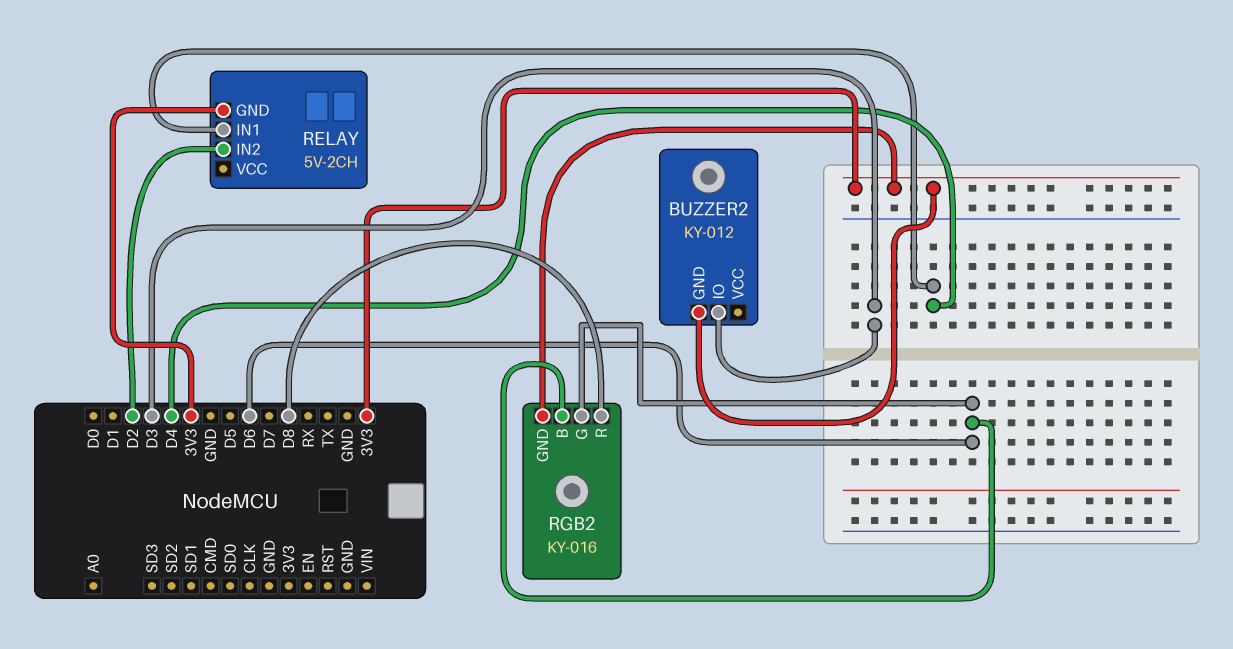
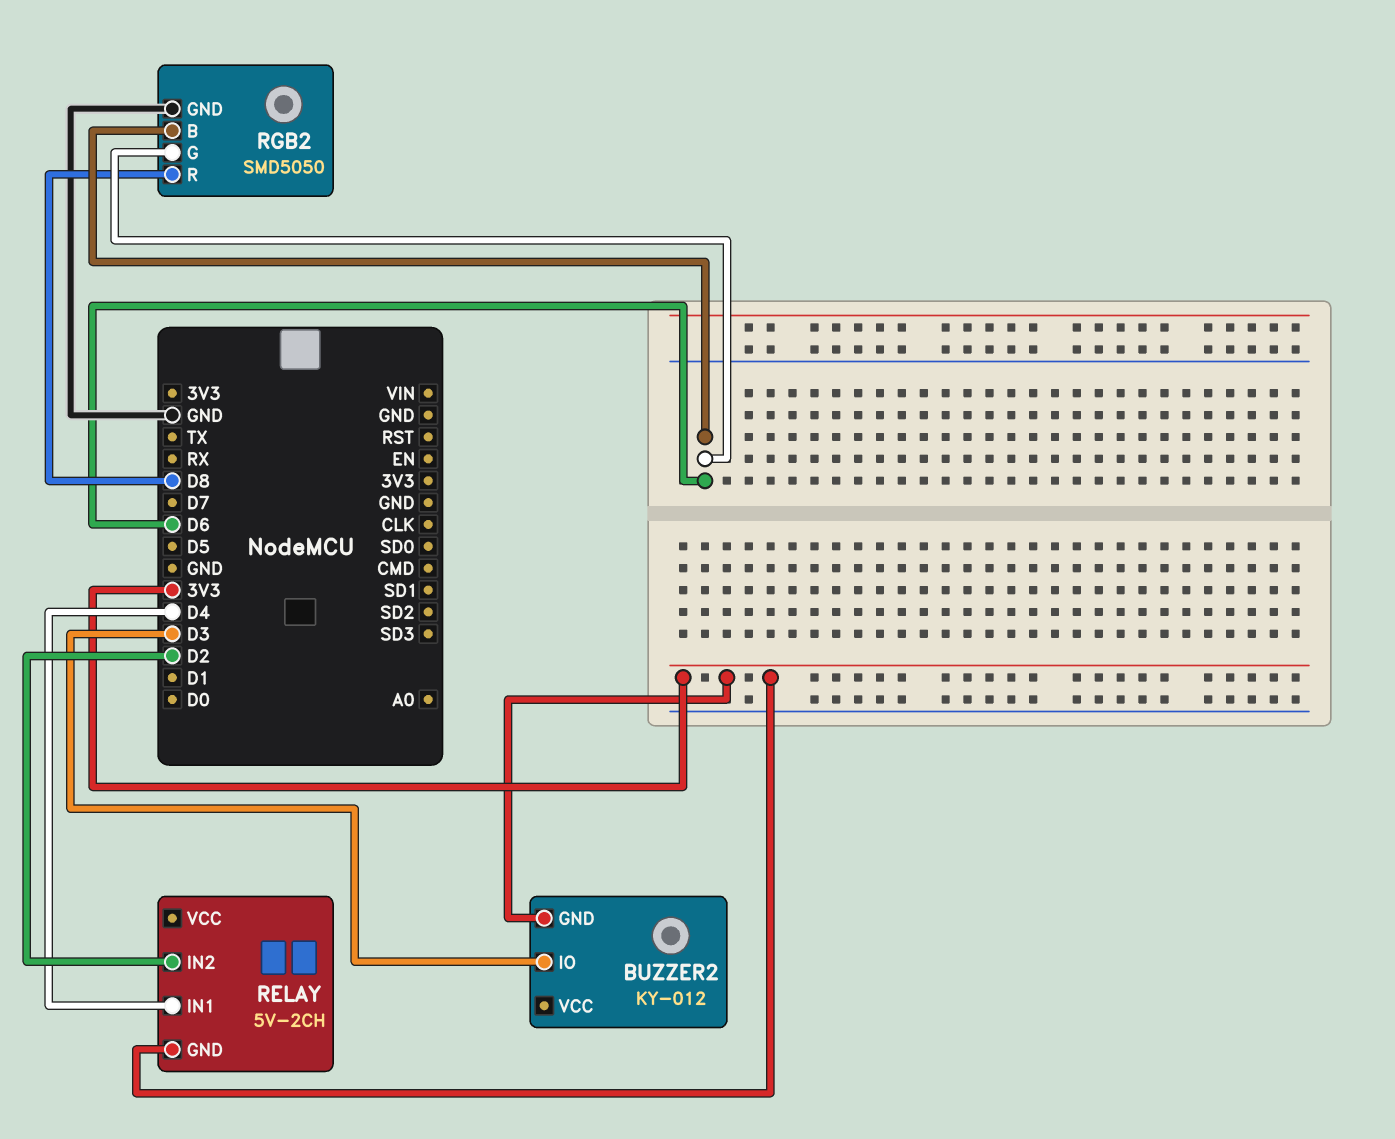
RGB2: KY-016 -> SMD5050
RGB2 pin GND: 3V3 -> GND

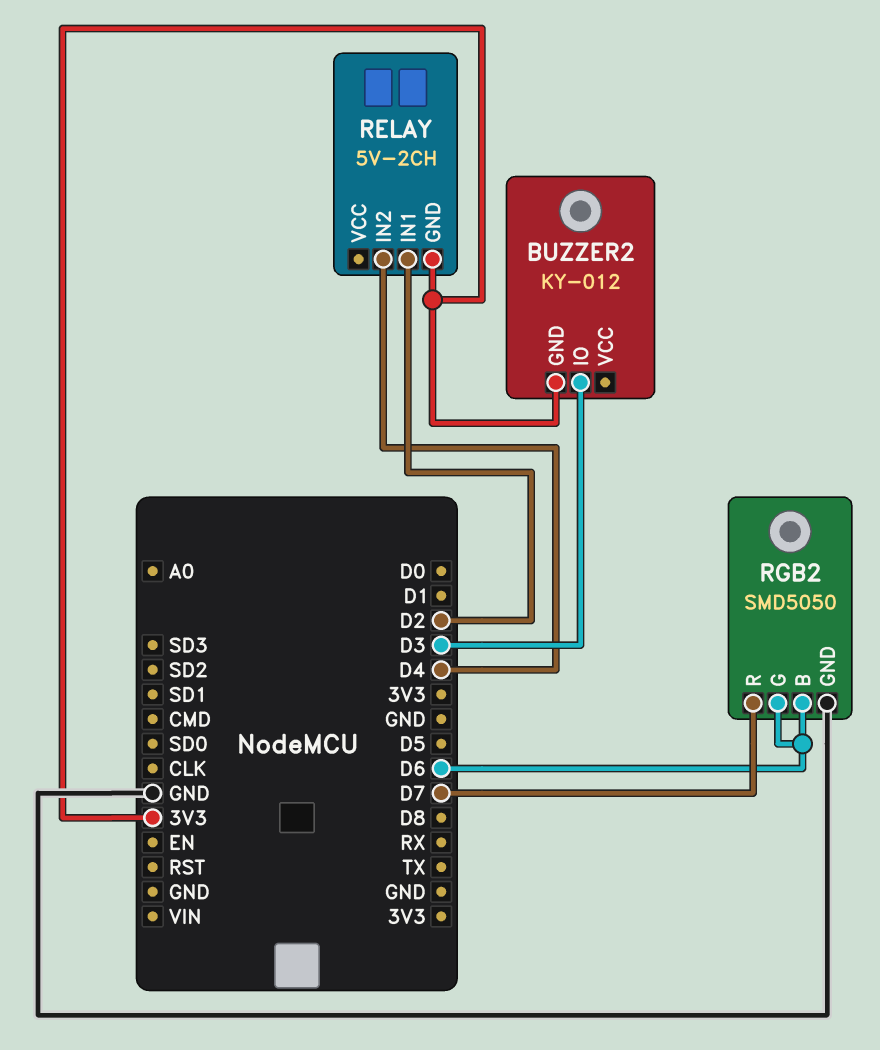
RELAY pin IN1: D4 -> D2
RELAY pin IN2: D2 -> D4
RGB2 pin R: D8 -> D7

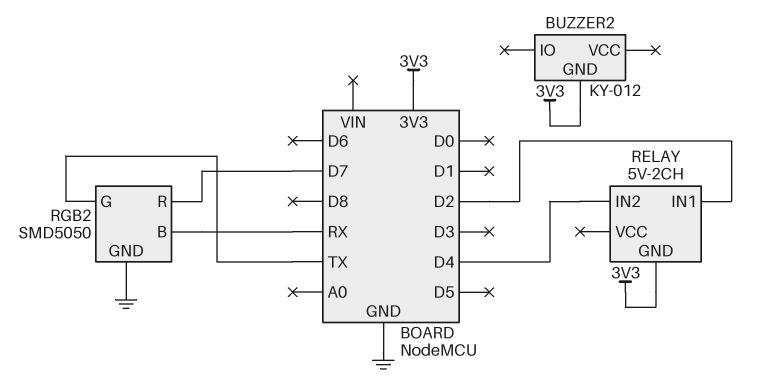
BUZZER2 pin IO: D3 -> none
RGB2 pin B: D6 -> RX
RGB2 pin G: D6 -> TX

